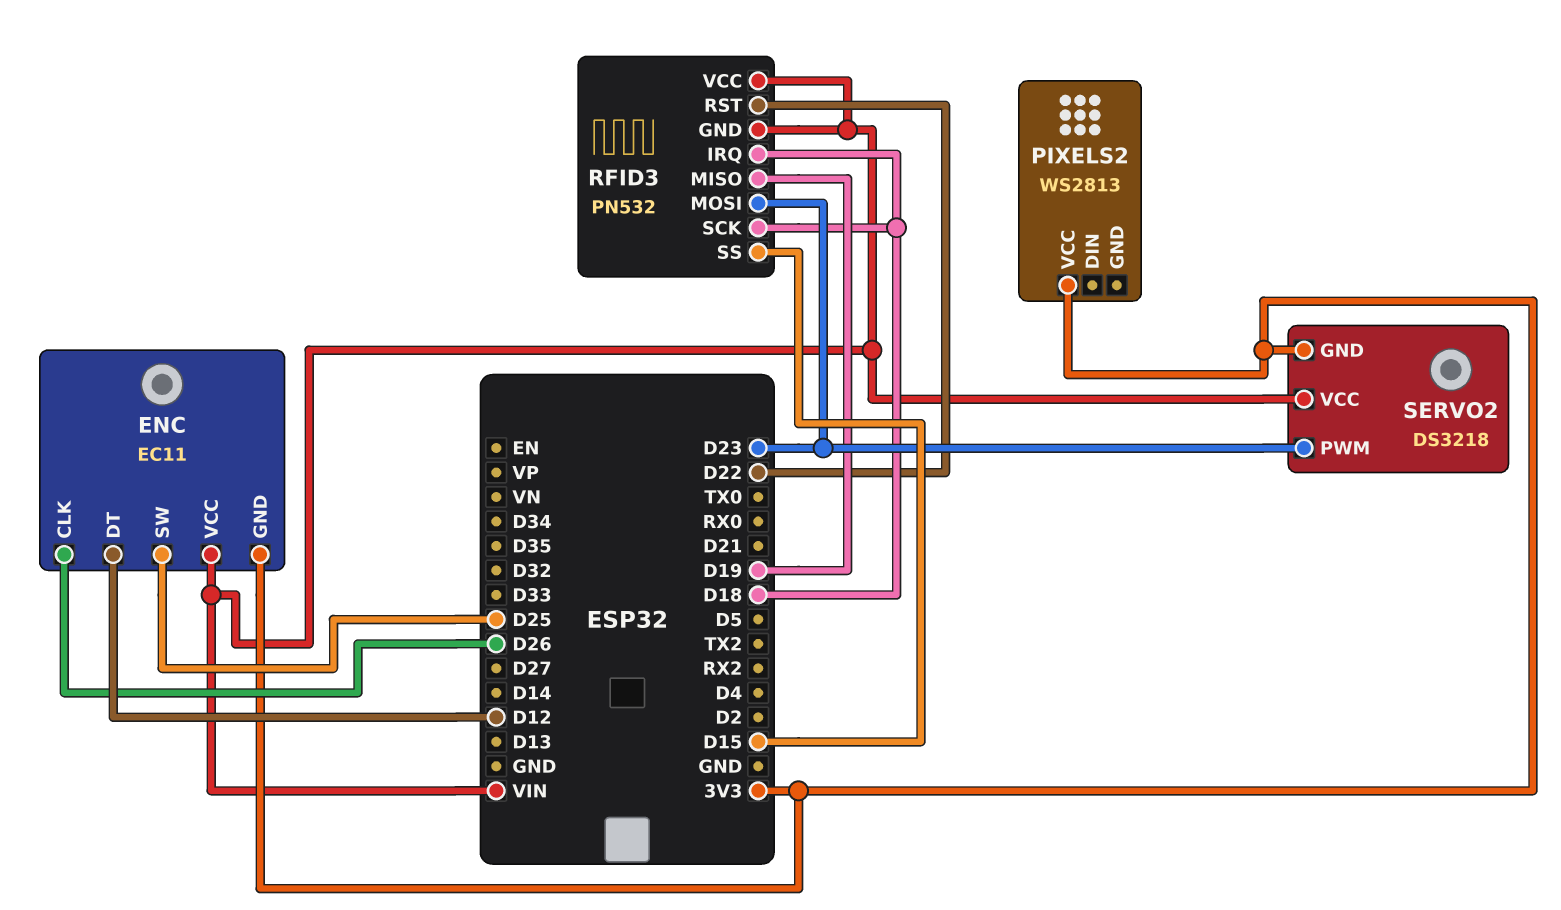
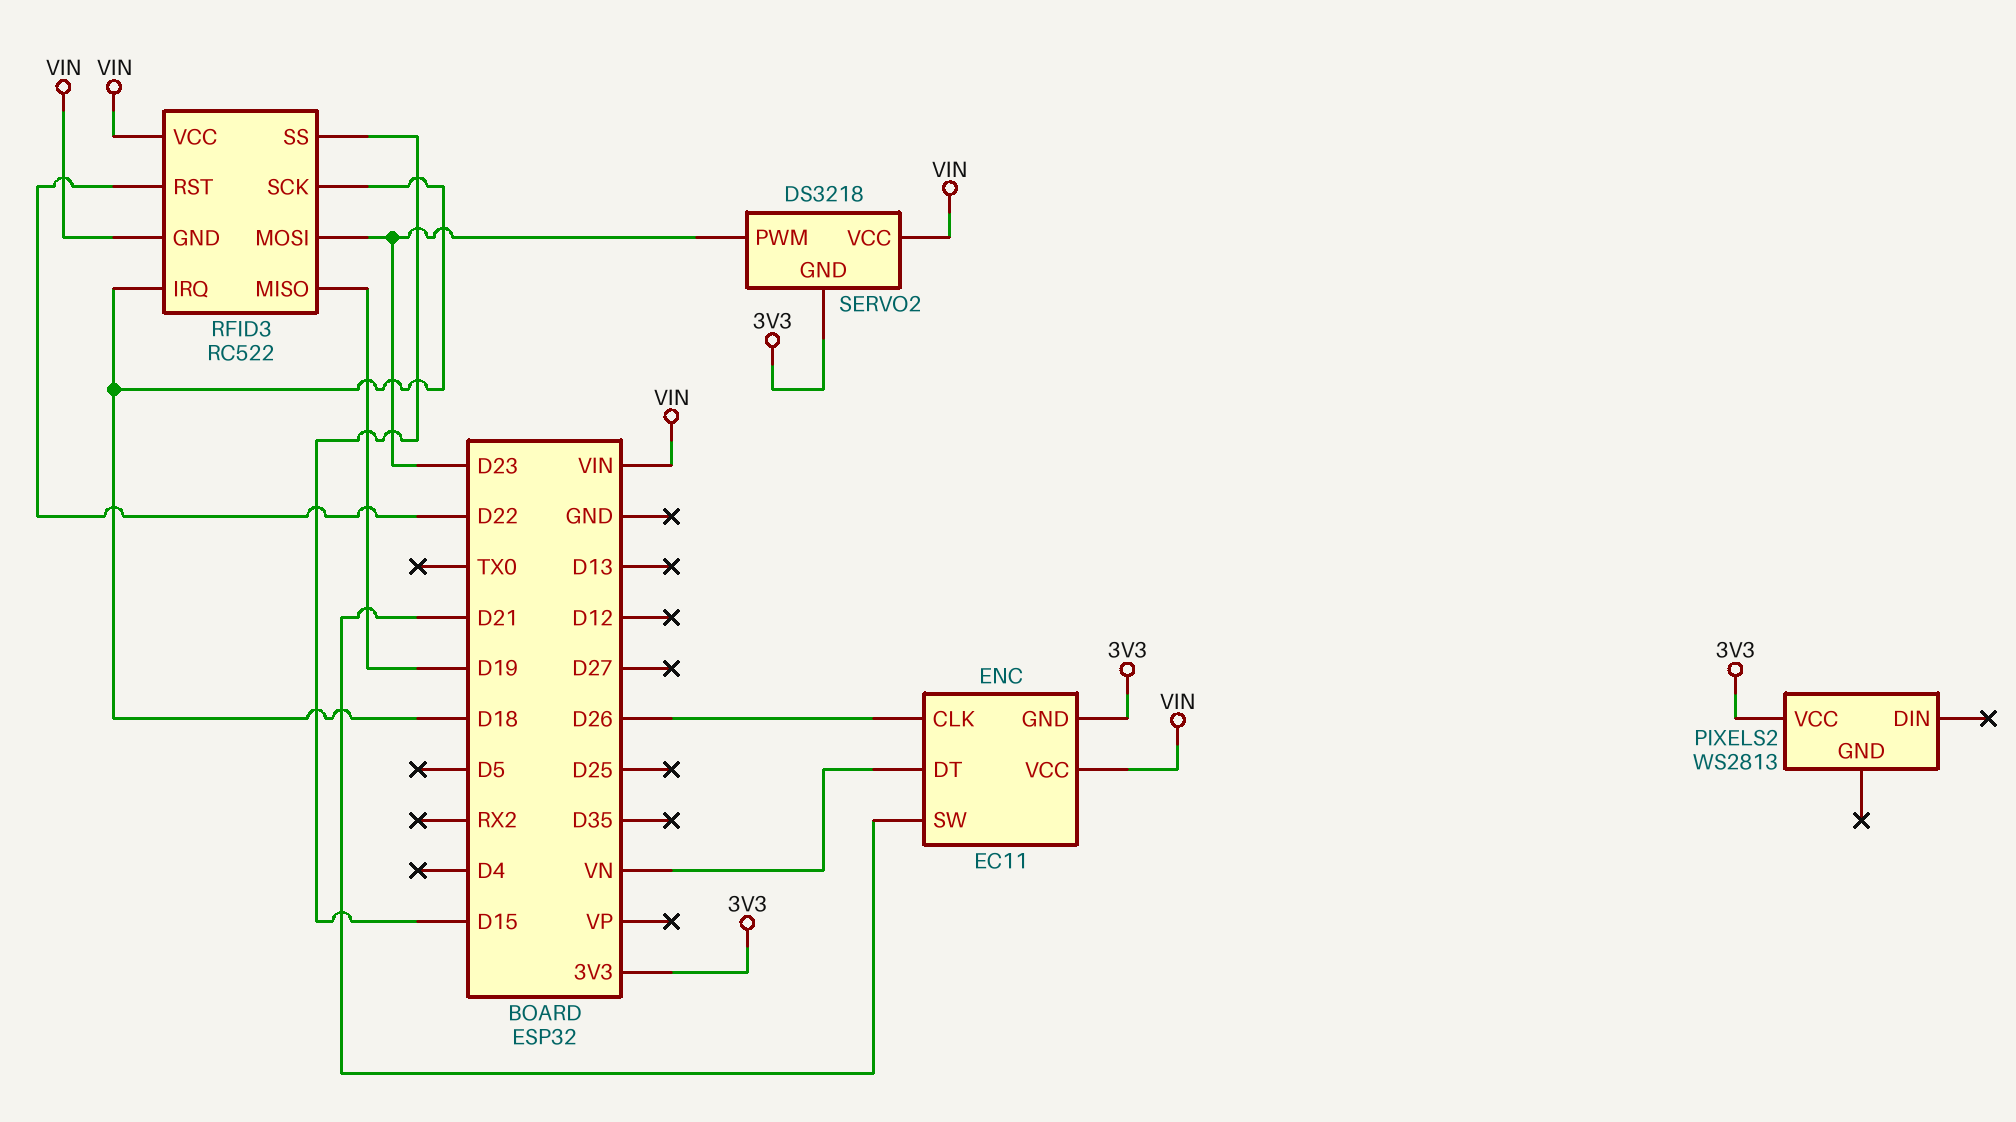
ENC pin DT: D12 -> VN
ENC pin SW: D25 -> D21
RFID3: PN532 -> RC522

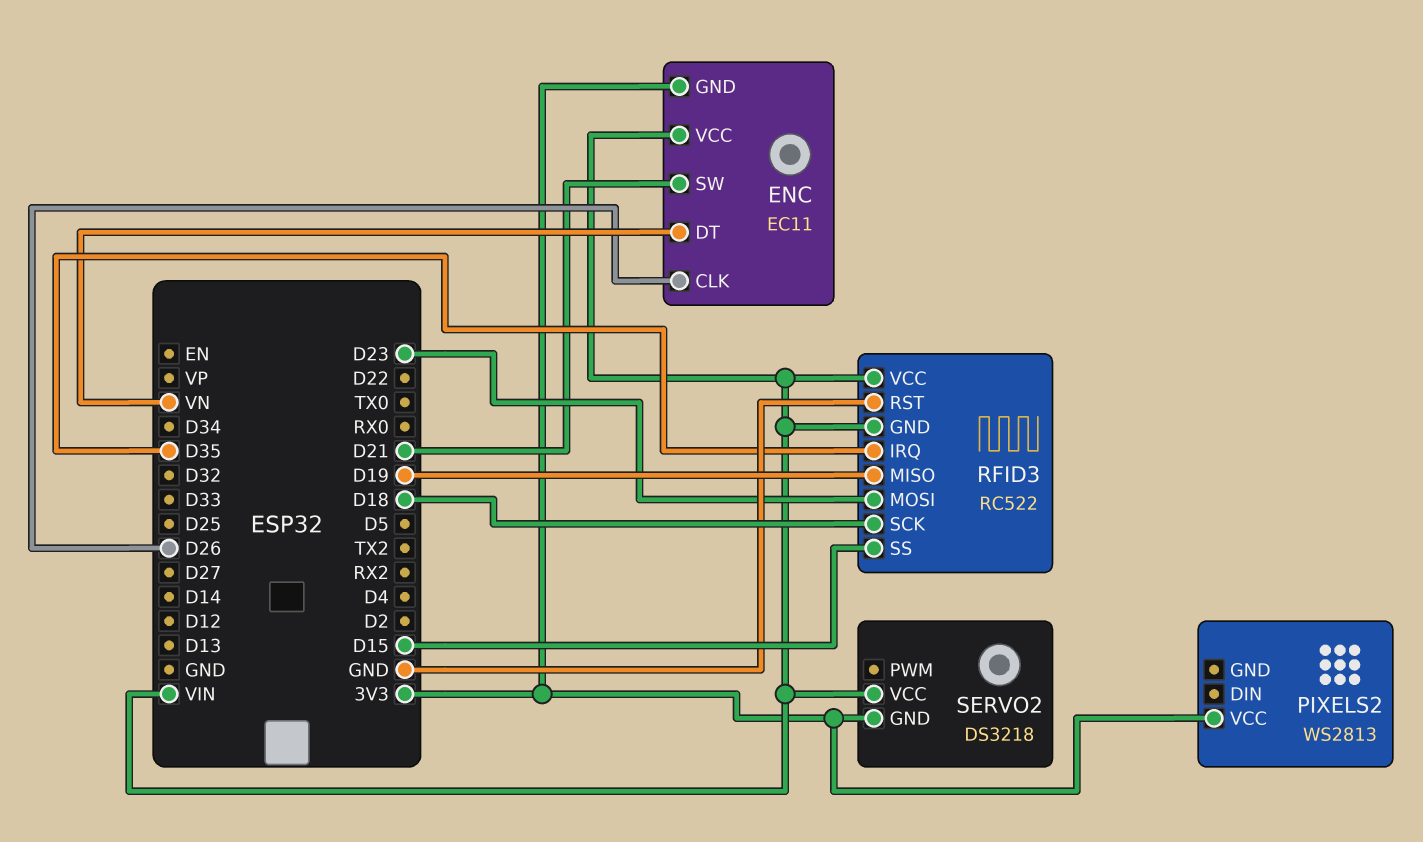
RFID3 pin IRQ: D18 -> D35
RFID3 pin RST: D22 -> GND
SERVO2 pin PWM: D23 -> none

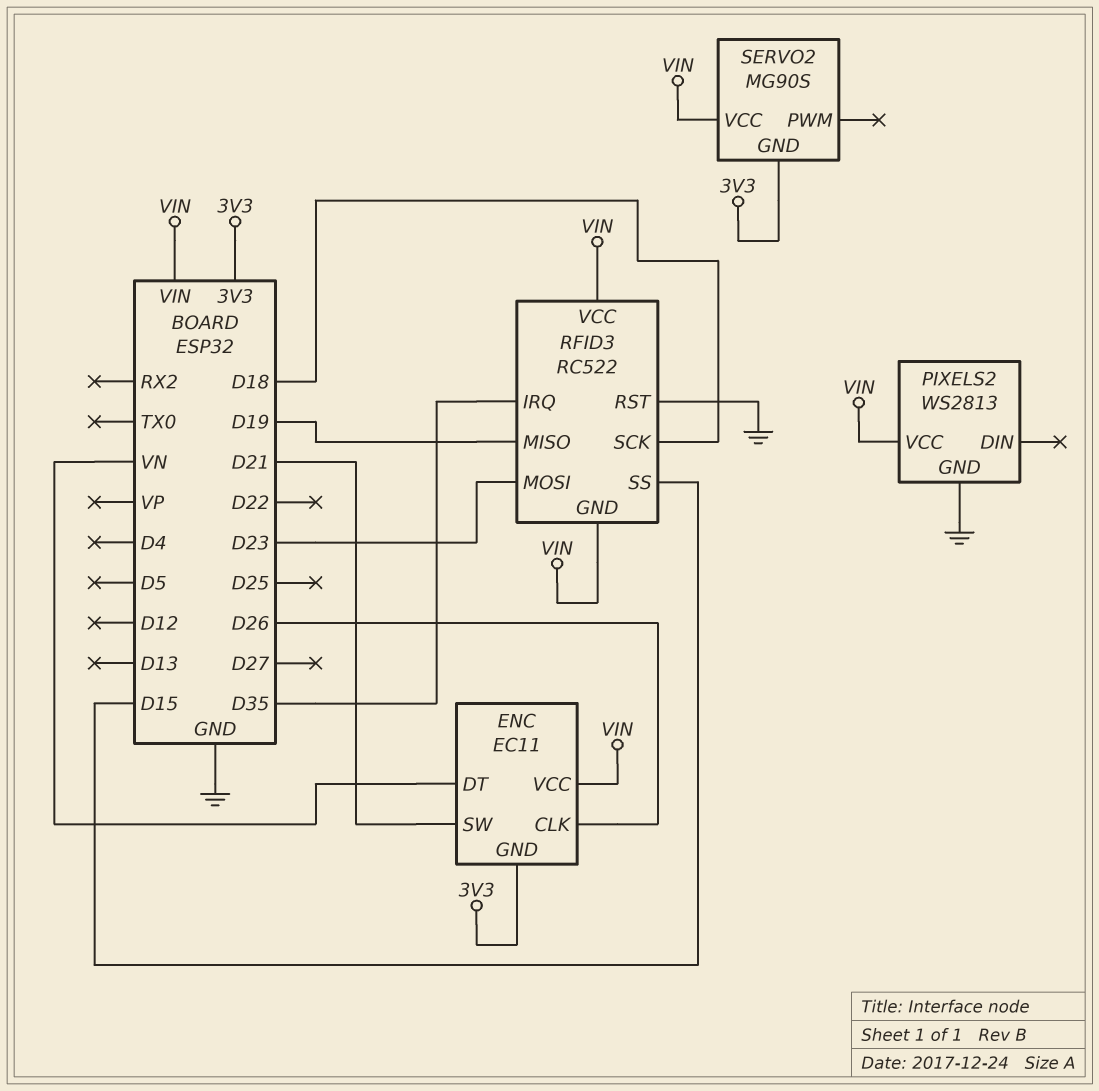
PIXELS2 pin GND: none -> GND
PIXELS2 pin VCC: 3V3 -> VIN
SERVO2: DS3218 -> MG90S

